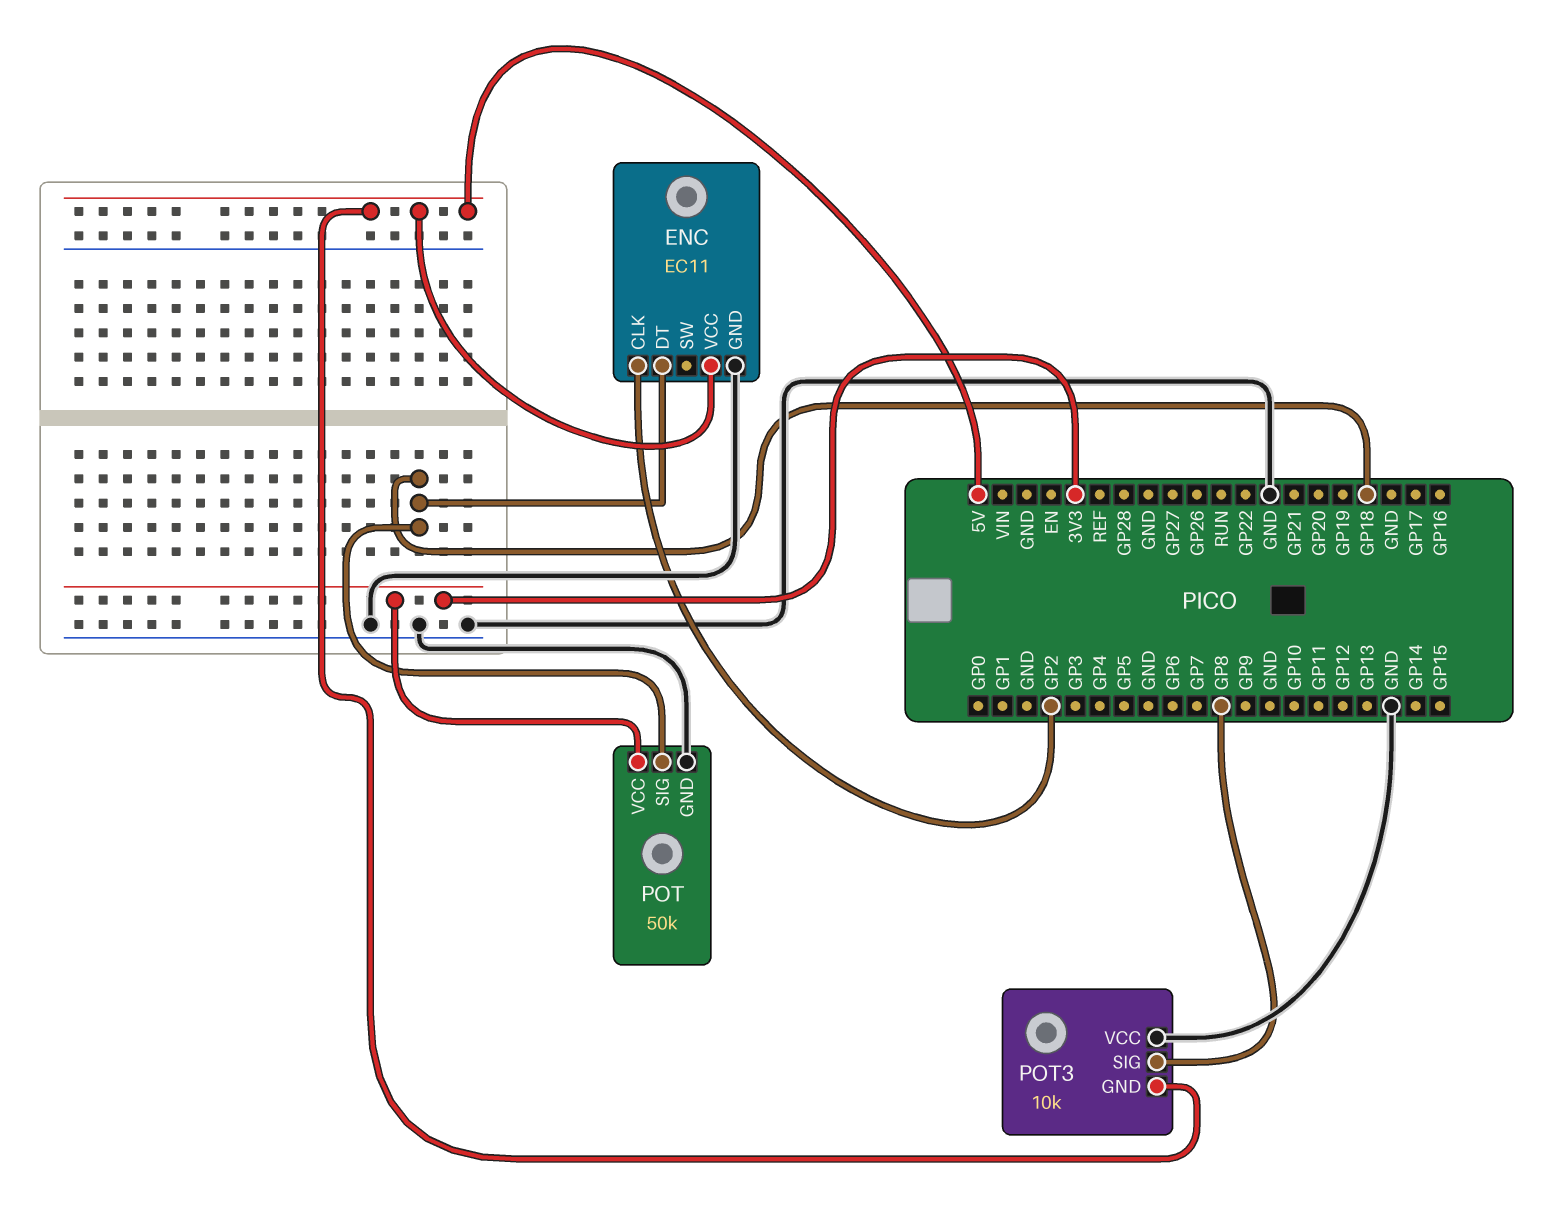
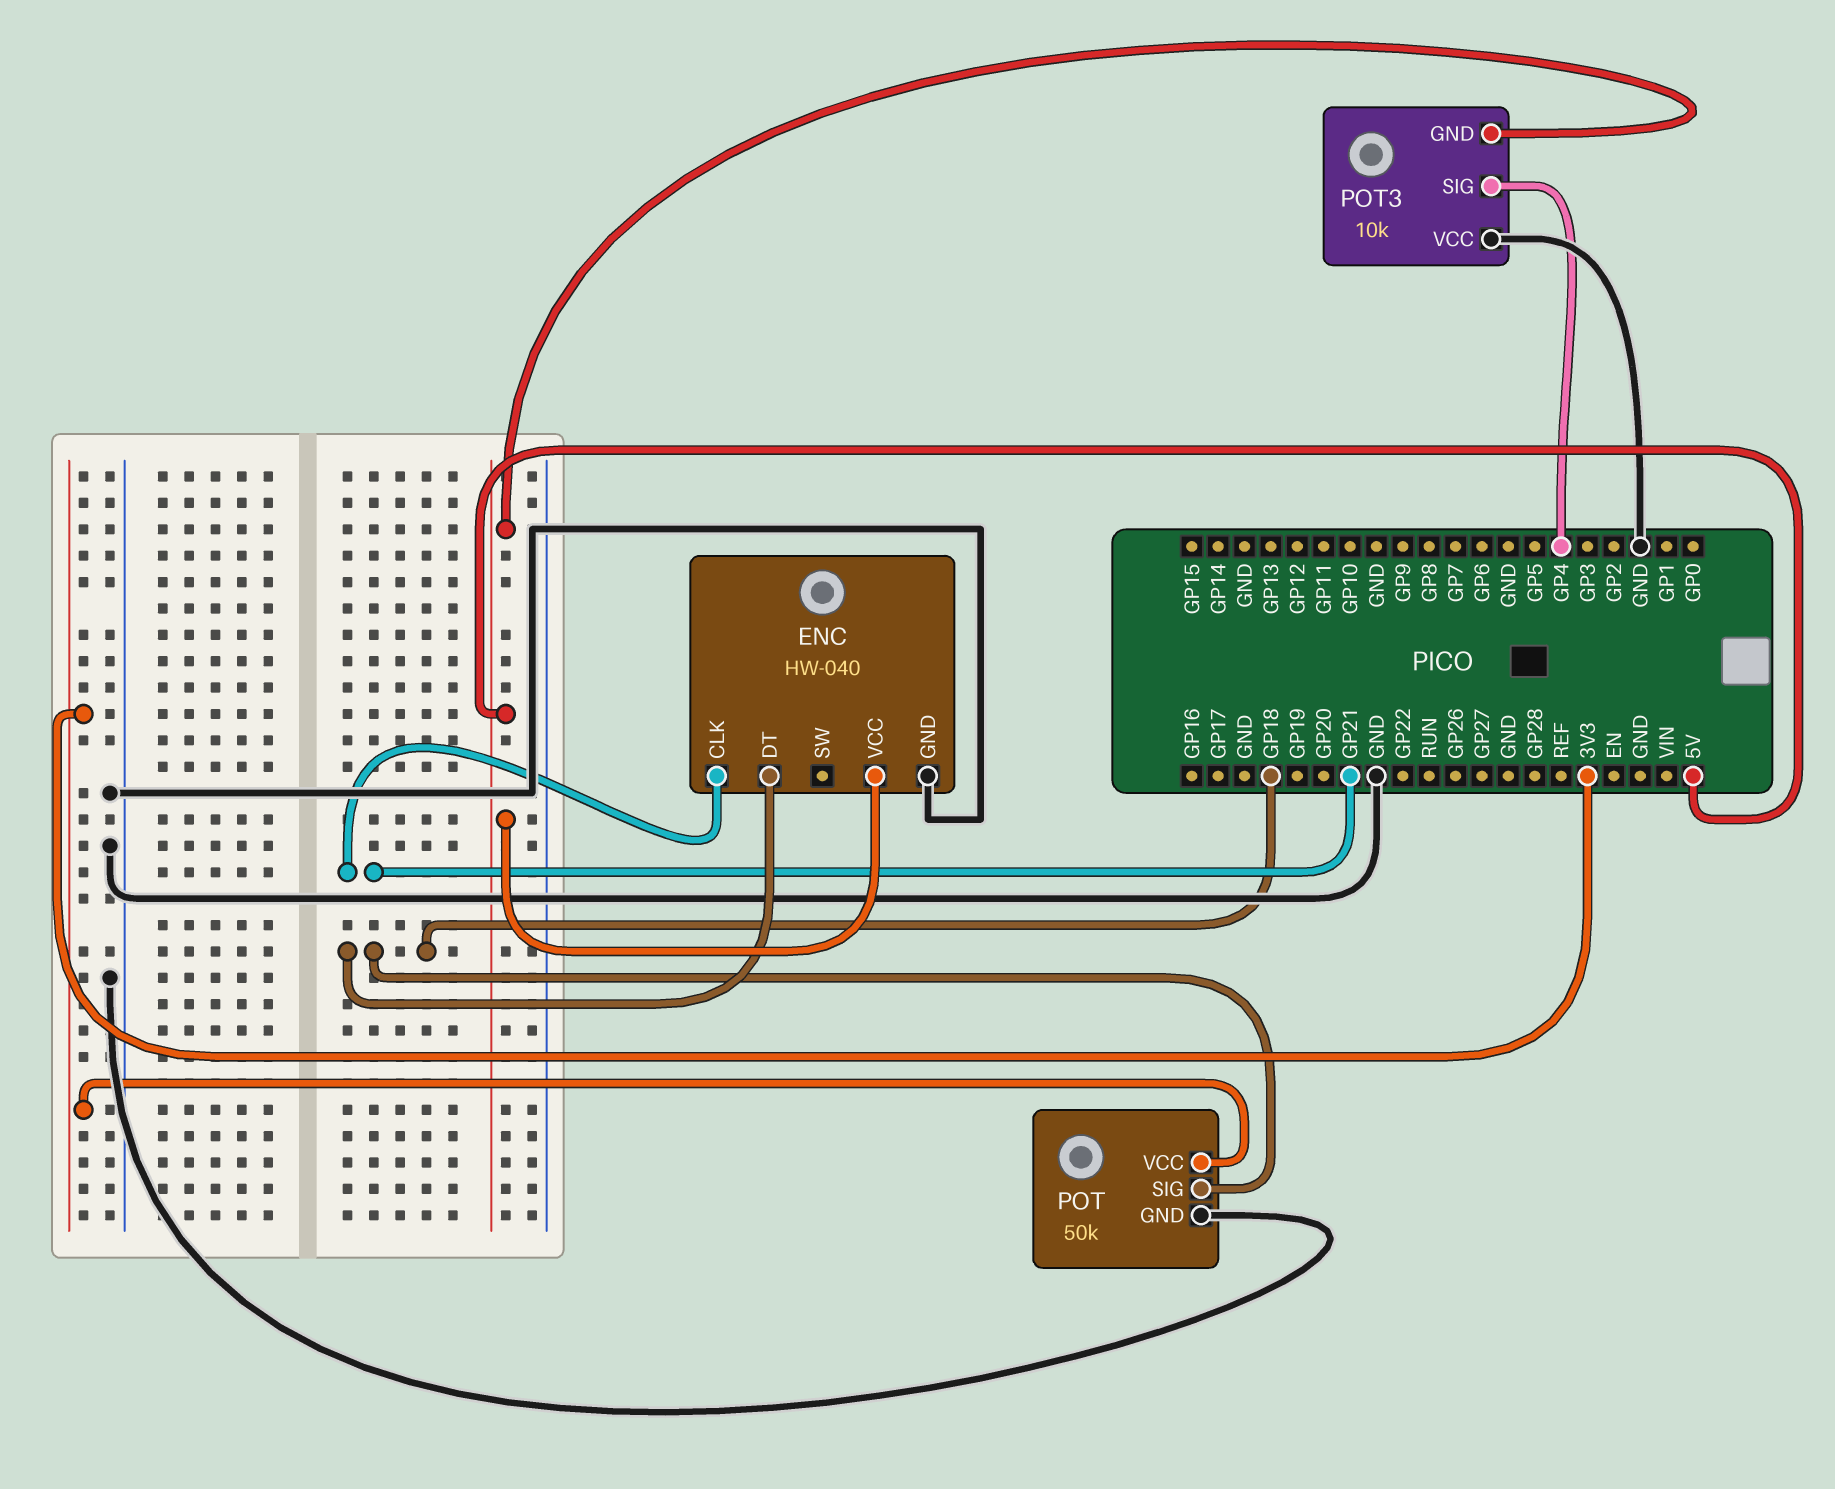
ENC: EC11 -> HW-040
ENC pin CLK: GP2 -> GP21
POT3 pin SIG: GP8 -> GP4

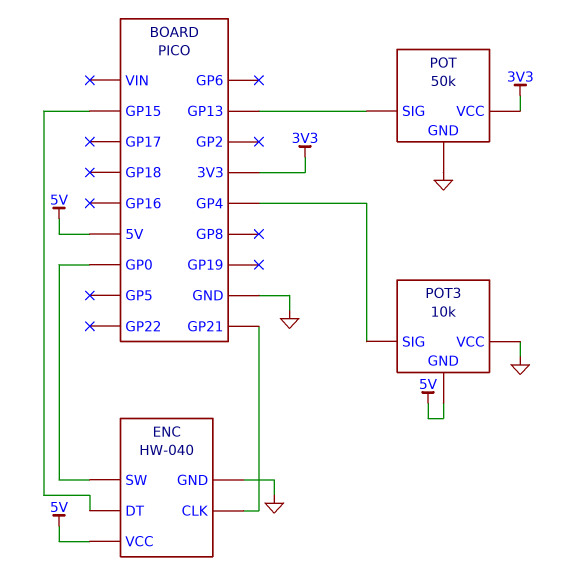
ENC pin DT: GP18 -> GP15
ENC pin SW: none -> GP0
POT pin SIG: GP18 -> GP13

